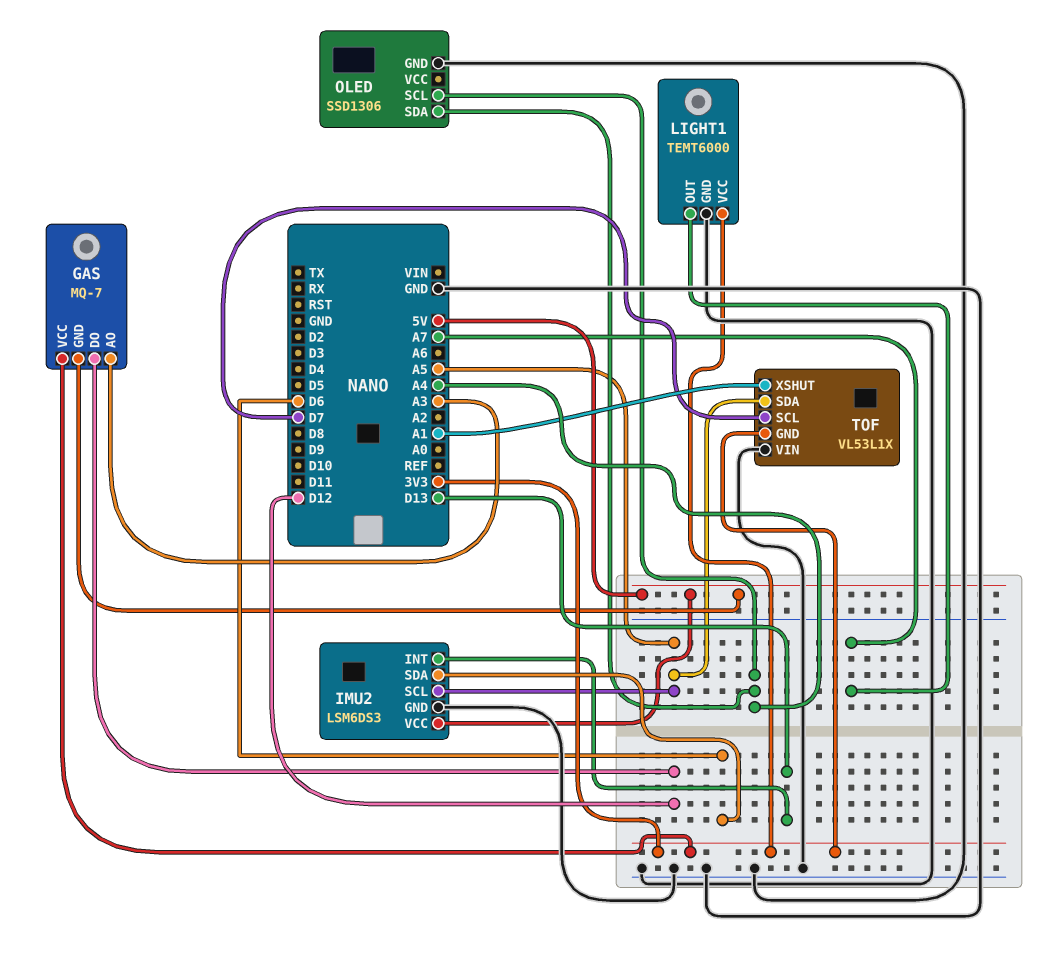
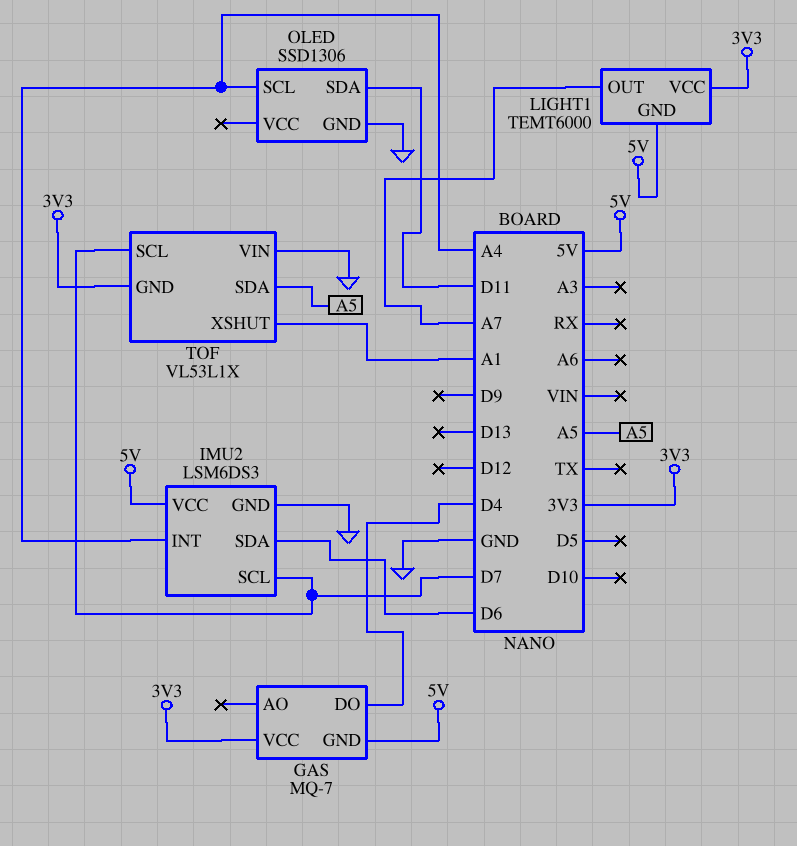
GAS pin AO: A3 -> none
GAS pin DO: D12 -> D4
IMU2 pin INT: D13 -> A4
IMU2 pin SCL: A5 -> D7
LIGHT1 pin GND: GND -> 5V
OLED pin SDA: A4 -> D11

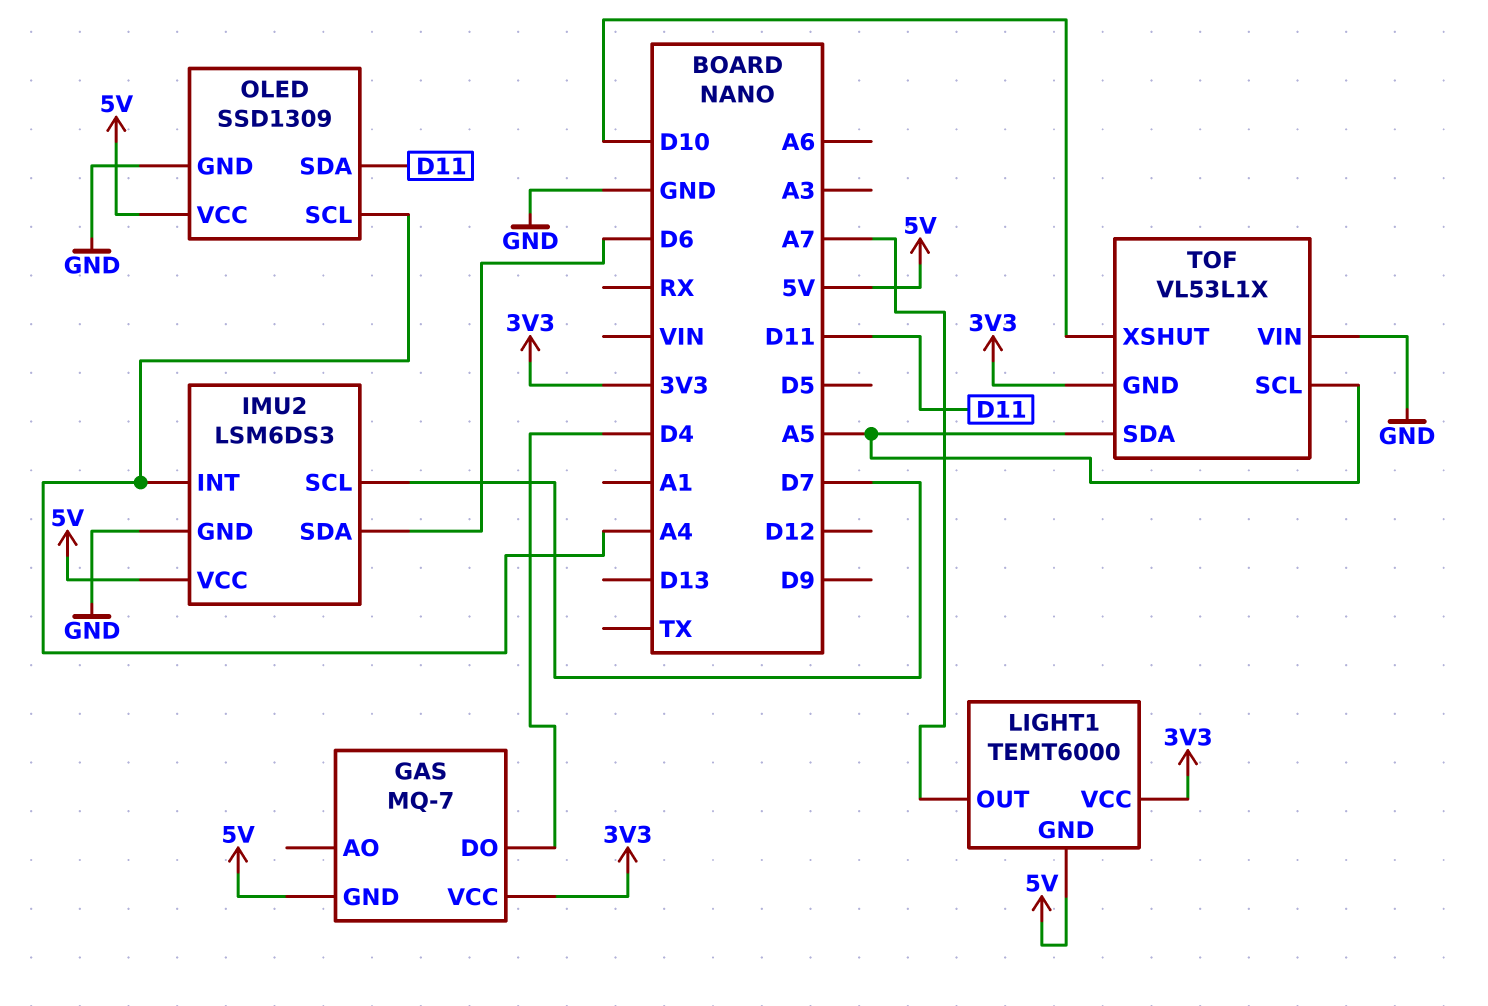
OLED: SSD1306 -> SSD1309
OLED pin VCC: none -> 5V
TOF pin SCL: D7 -> A5
TOF pin XSHUT: A1 -> D10

